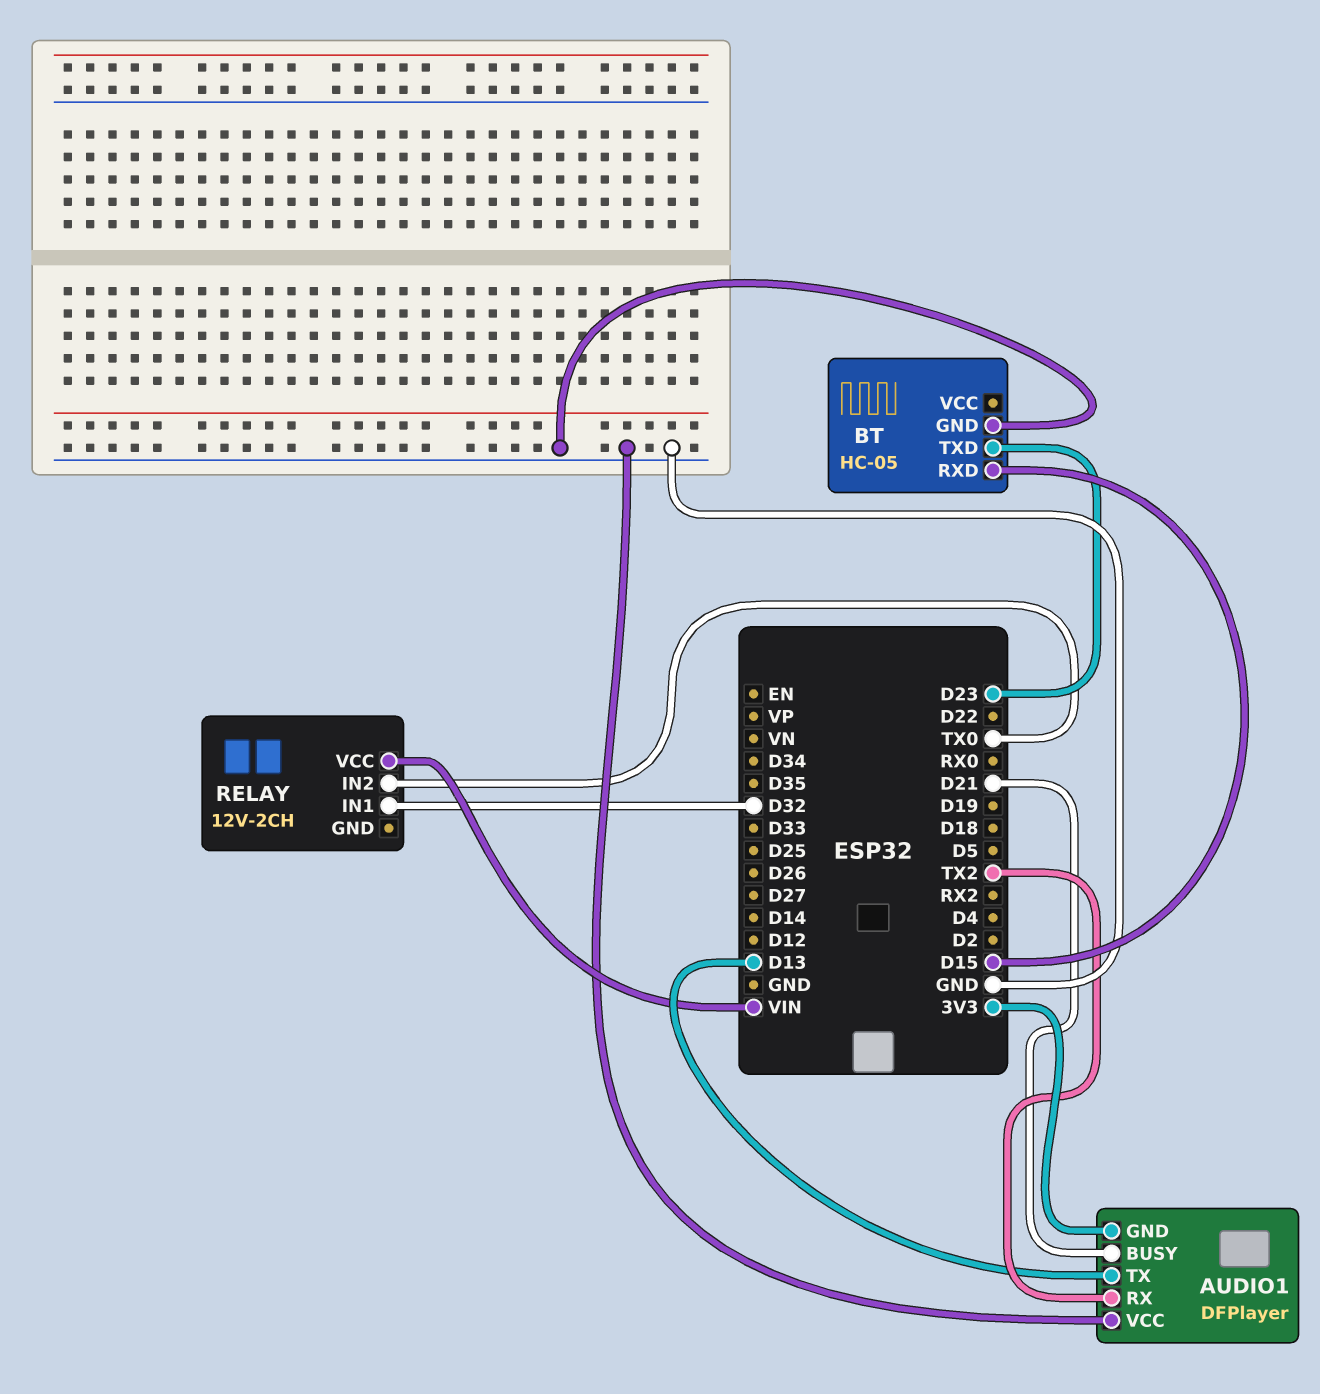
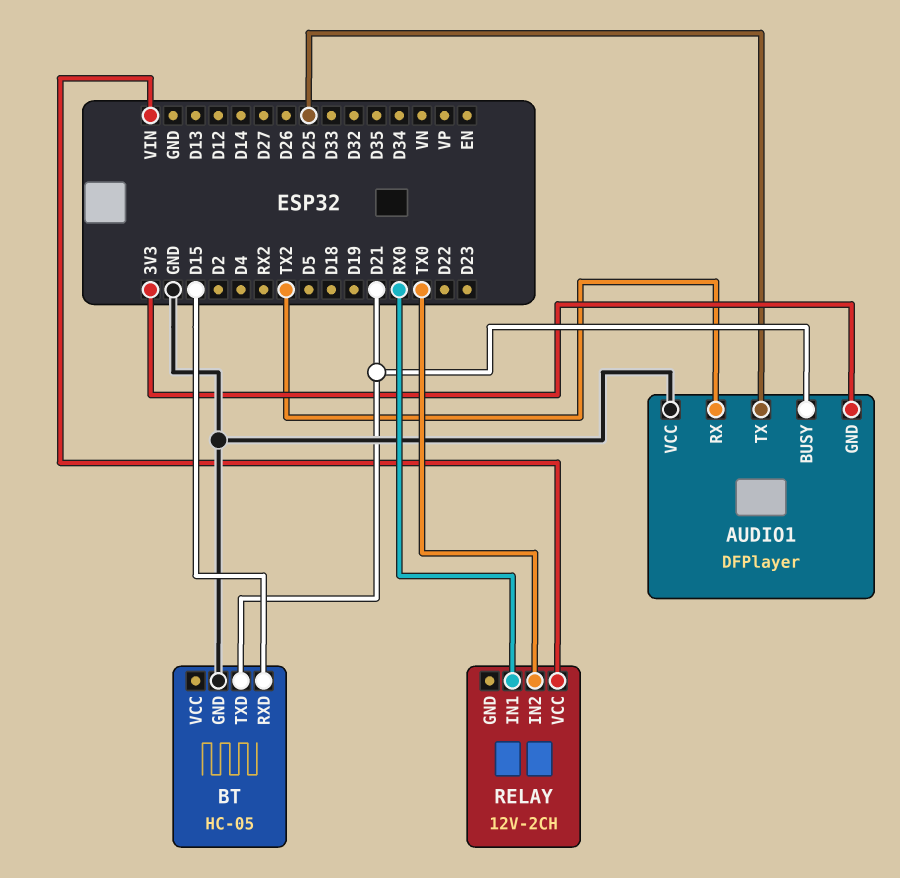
AUDIO1 pin TX: D13 -> D25
BT pin TXD: D23 -> D21
RELAY pin IN1: D32 -> RX0

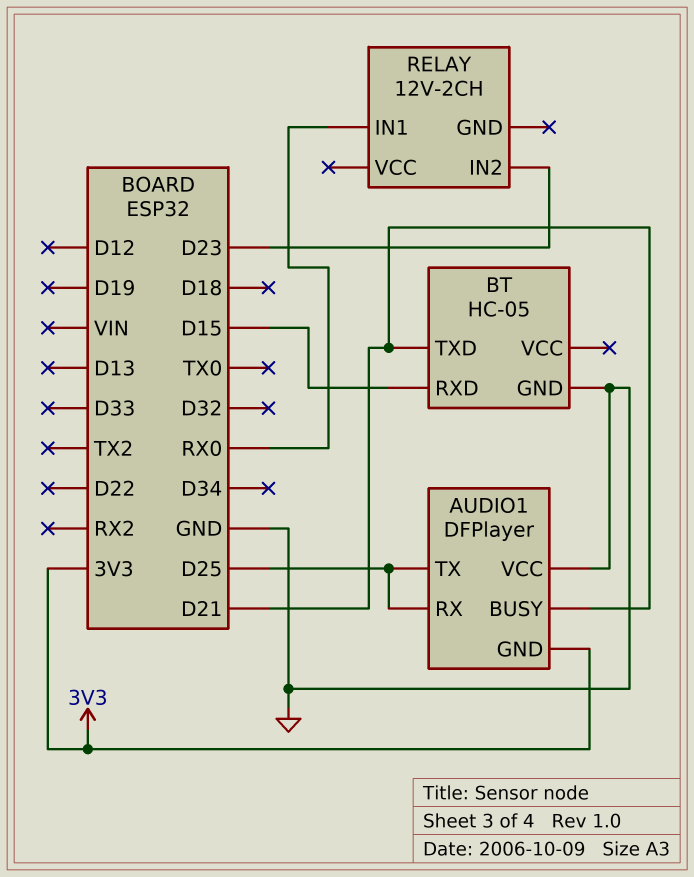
AUDIO1 pin RX: TX2 -> D25
RELAY pin IN2: TX0 -> D23
RELAY pin VCC: VIN -> none

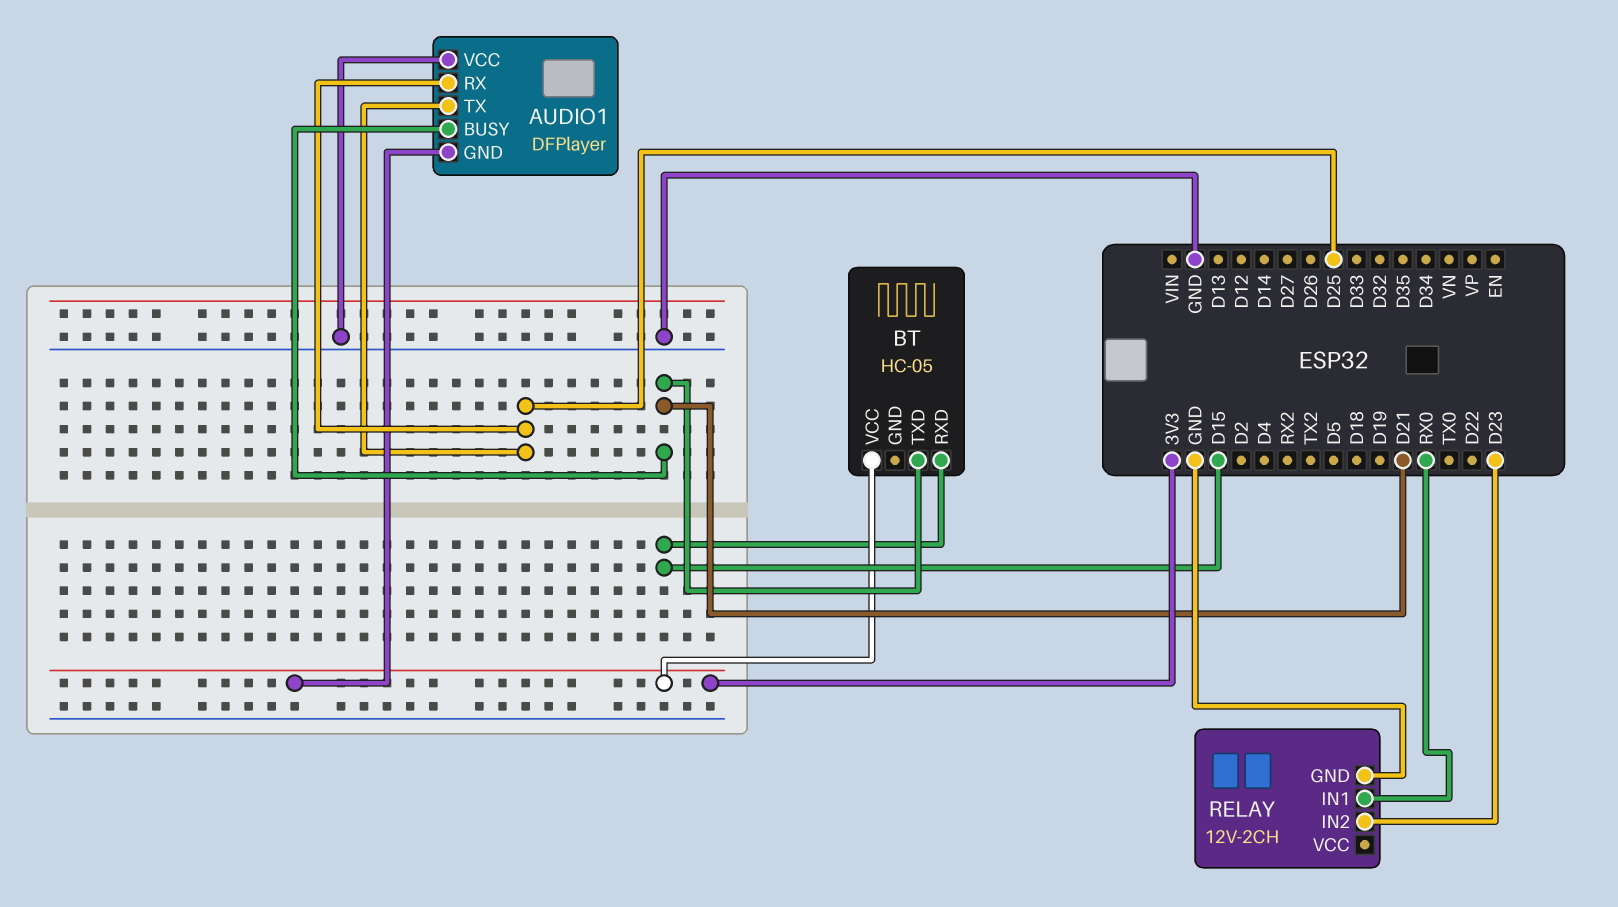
BT pin GND: GND -> none
BT pin VCC: none -> 3V3
RELAY pin GND: none -> GND

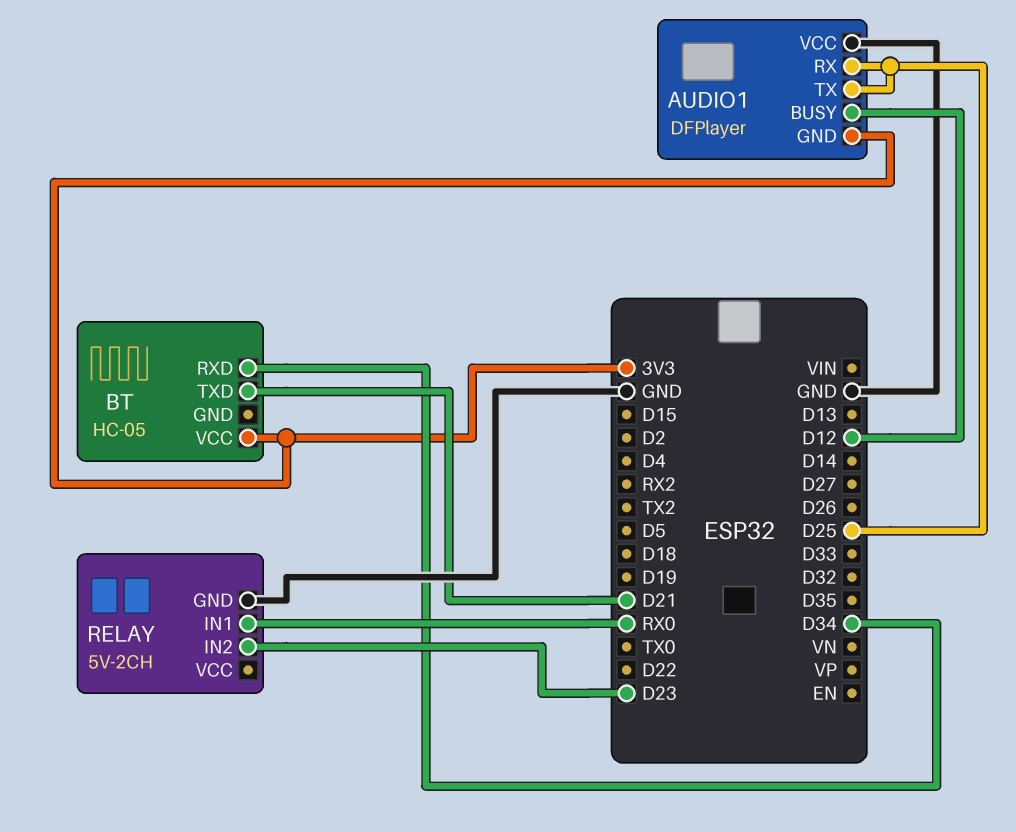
AUDIO1 pin BUSY: D21 -> D12
BT pin RXD: D15 -> D34
RELAY: 12V-2CH -> 5V-2CH

